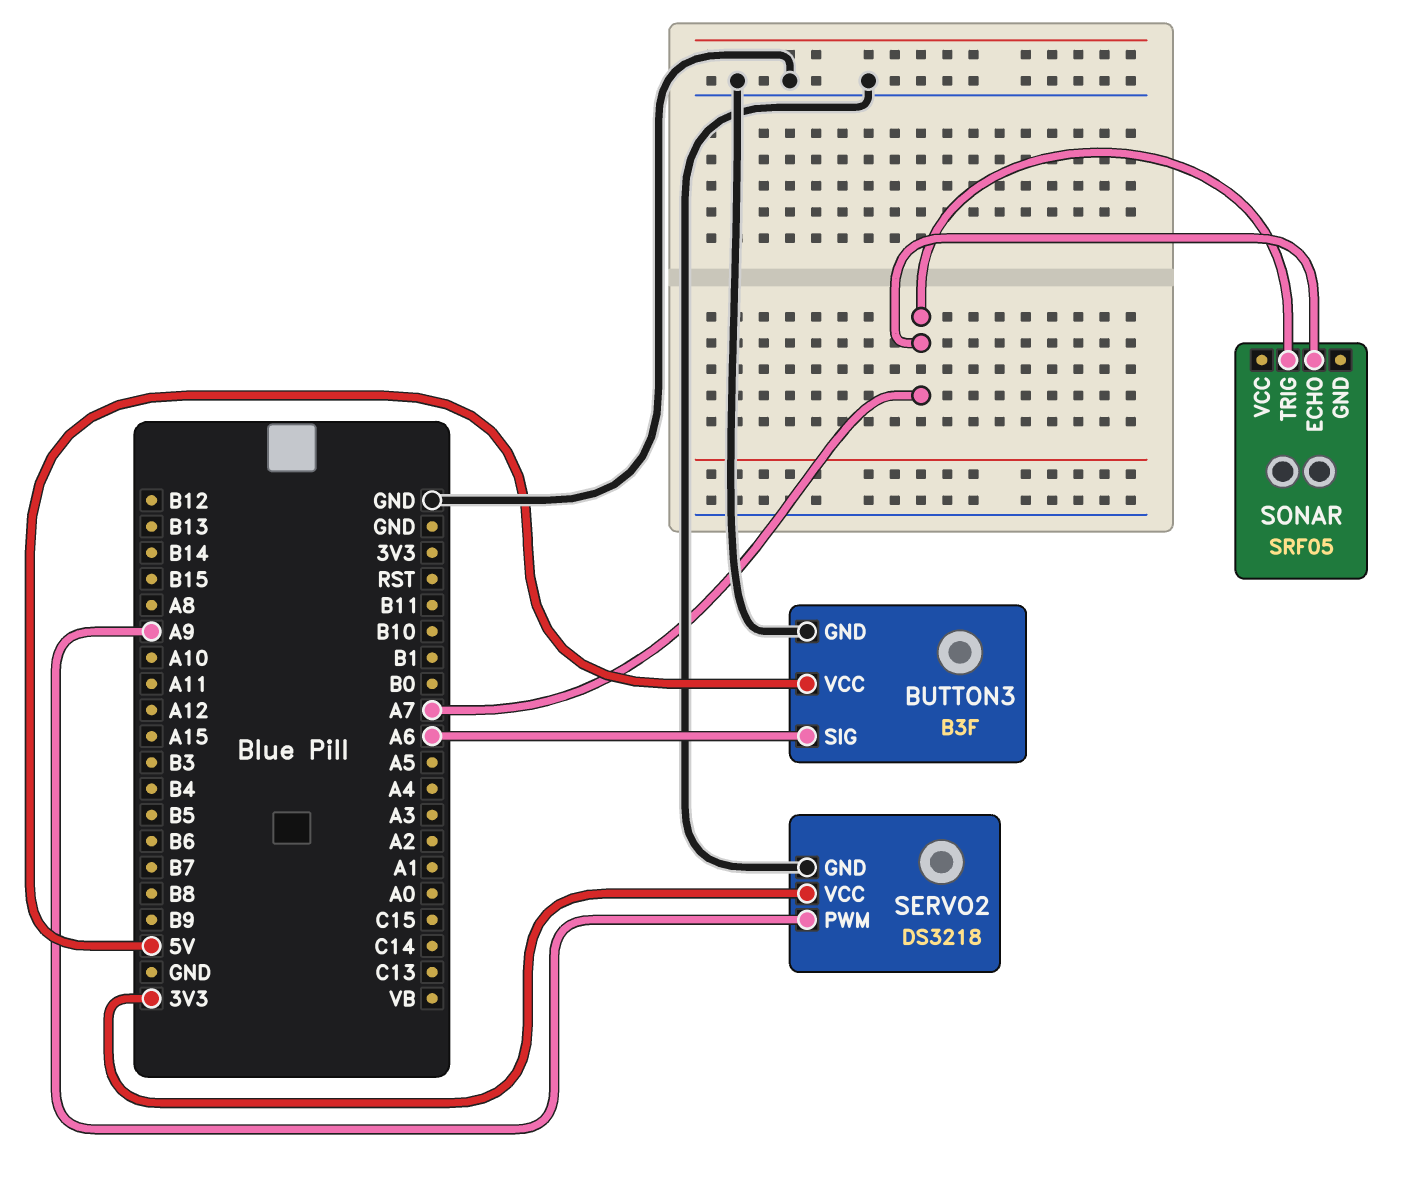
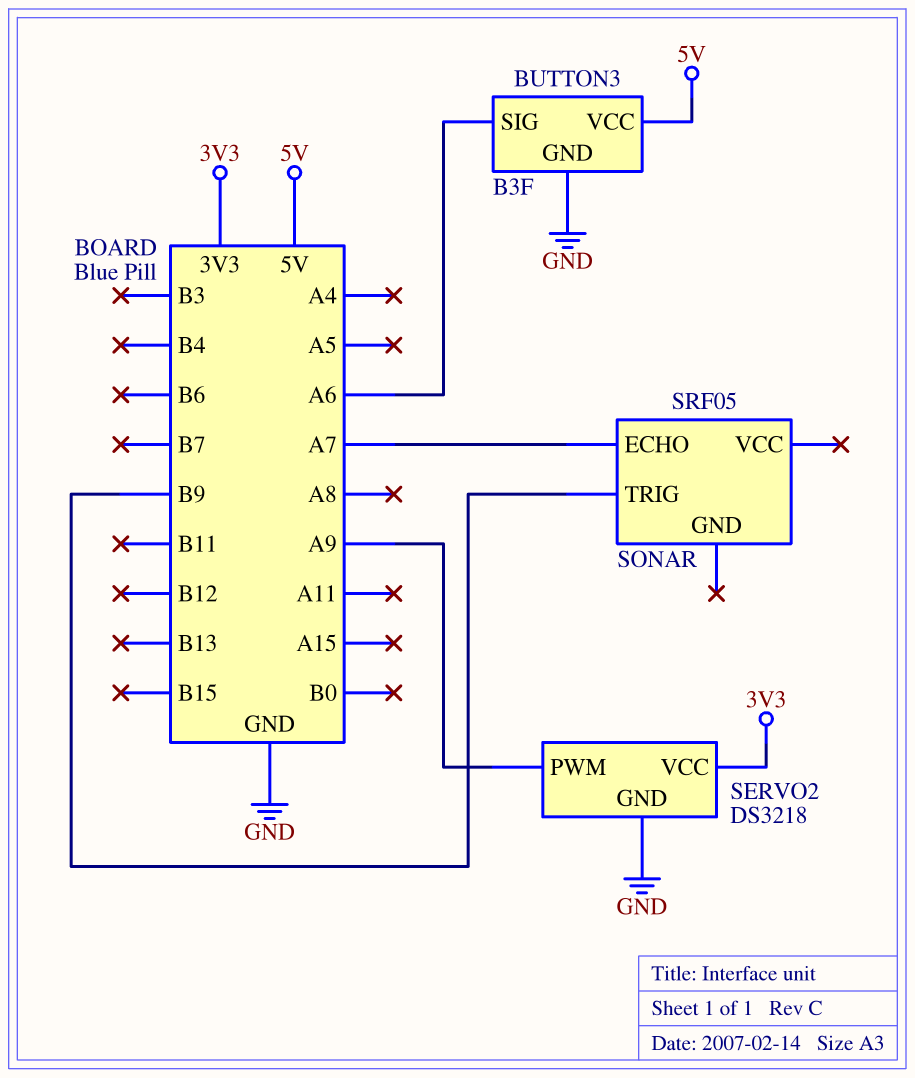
SONAR pin TRIG: A7 -> B9

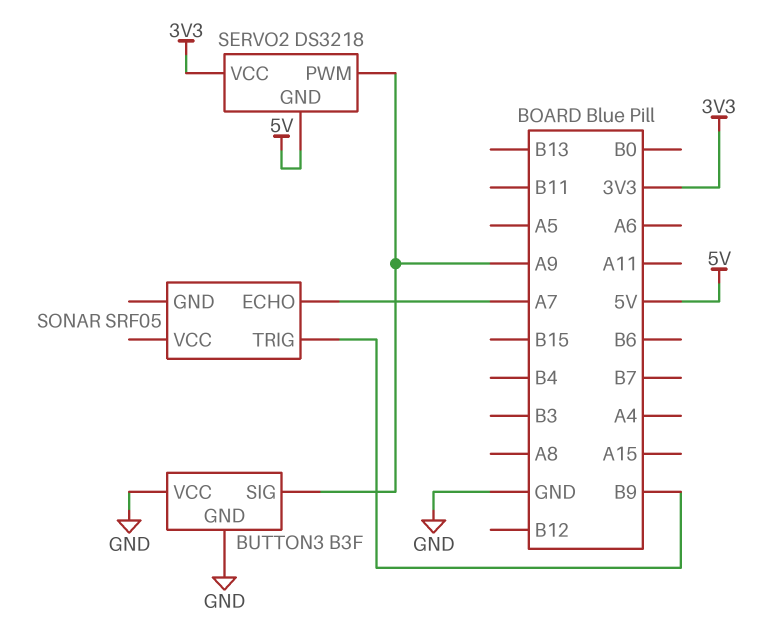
BUTTON3 pin SIG: A6 -> A9
BUTTON3 pin VCC: 5V -> GND
SERVO2 pin GND: GND -> 5V

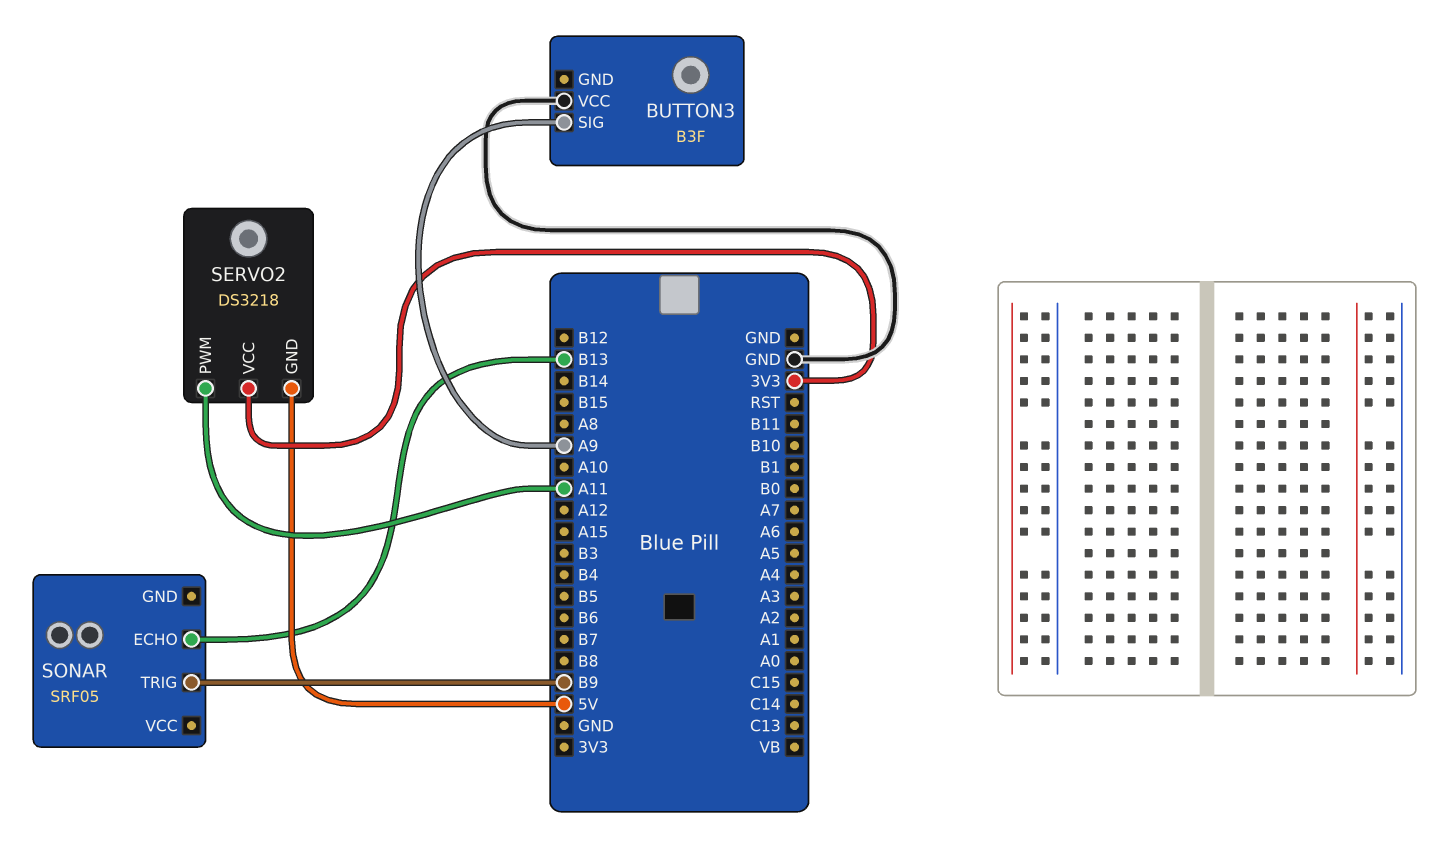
BUTTON3 pin GND: GND -> none
SERVO2 pin PWM: A9 -> A11
SONAR pin ECHO: A7 -> B13

